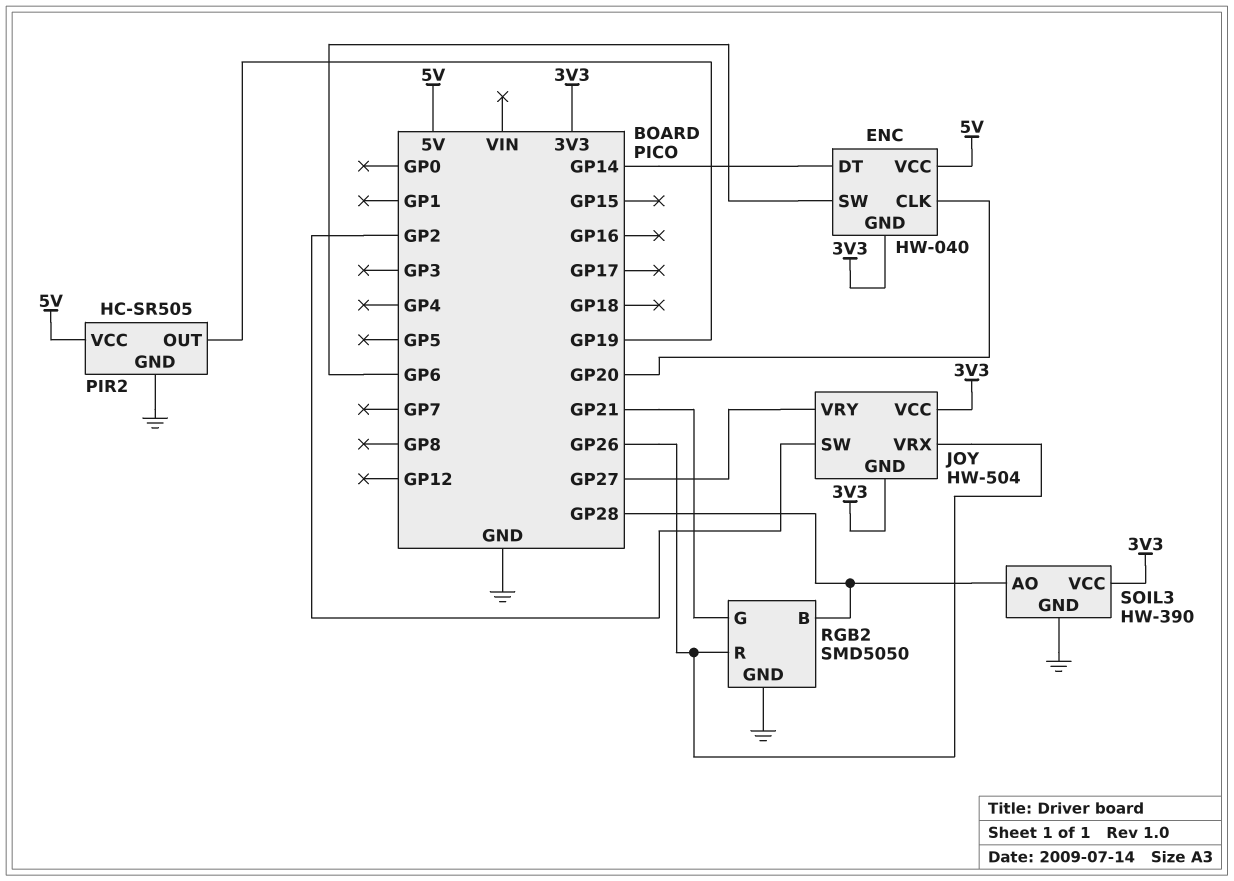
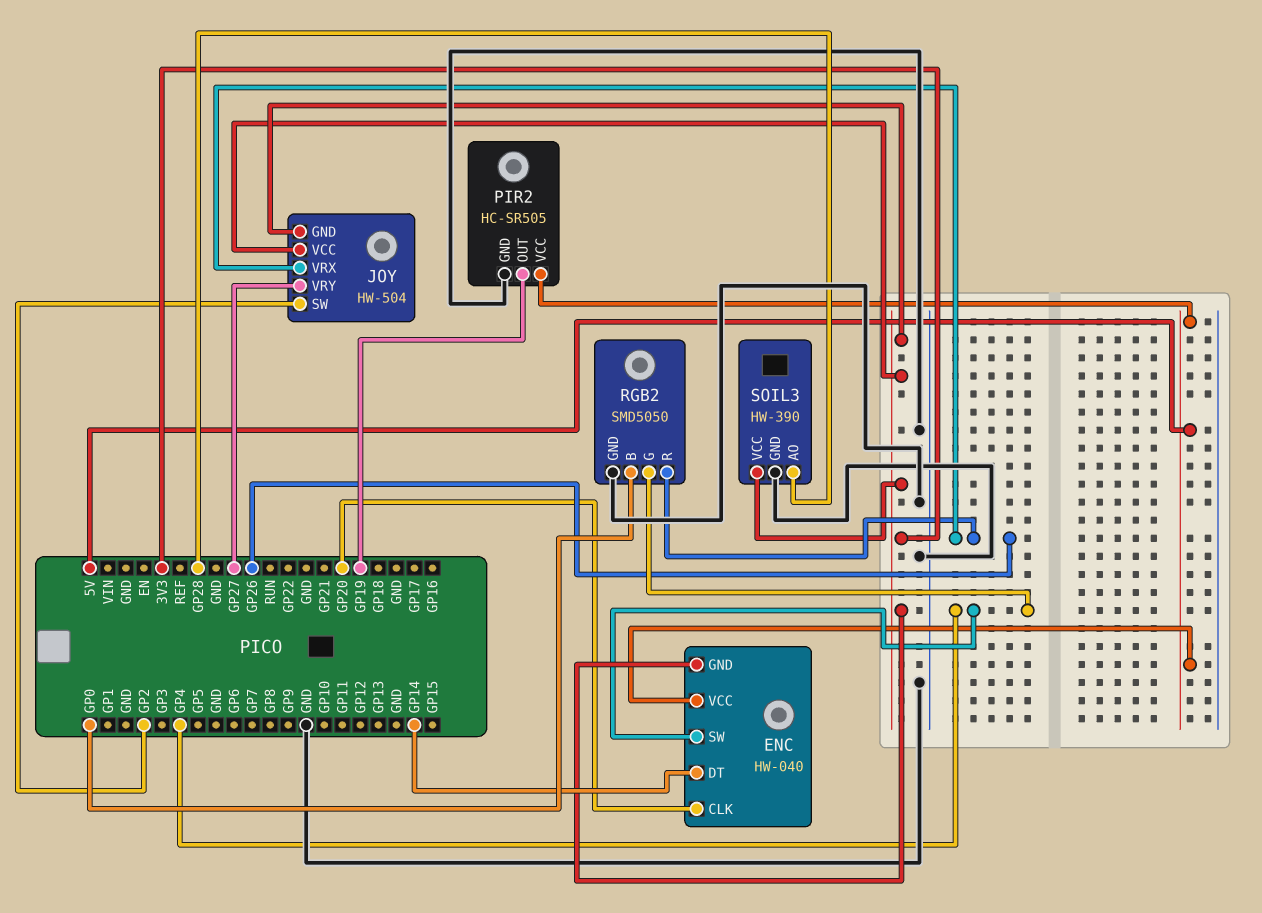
ENC pin SW: GP6 -> GP4
RGB2 pin B: GP28 -> GP0
RGB2 pin G: GP21 -> GP4

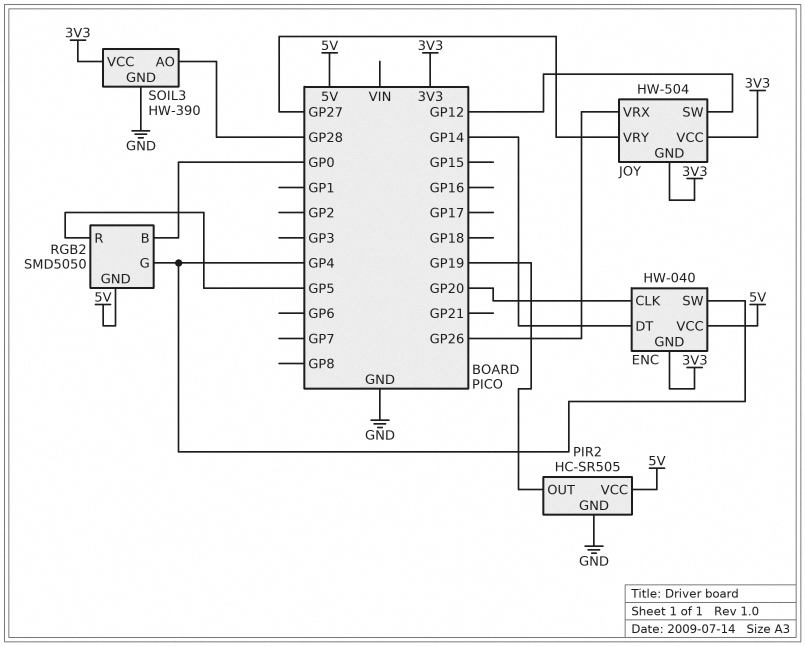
JOY pin SW: GP2 -> GP12
RGB2 pin GND: GND -> 5V
RGB2 pin R: GP26 -> GP5

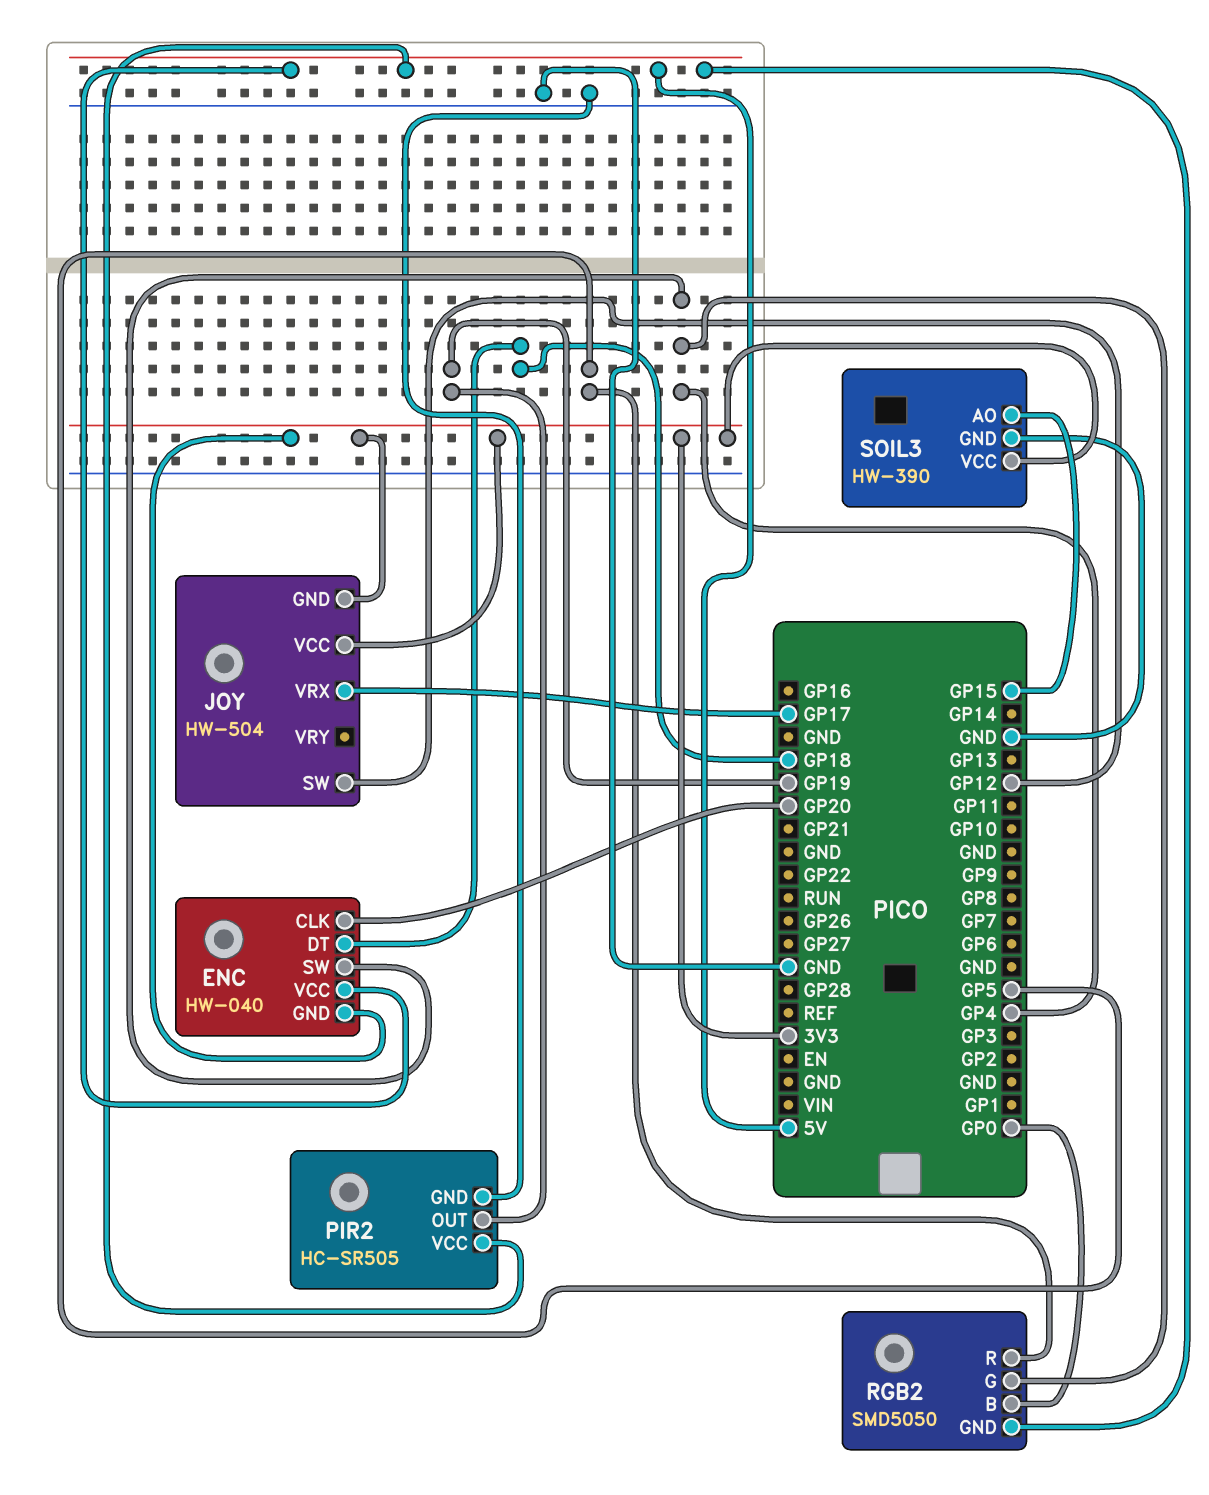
ENC pin DT: GP14 -> GP18
JOY pin VRX: GP26 -> GP17
JOY pin VRY: GP27 -> none
SOIL3 pin AO: GP28 -> GP15

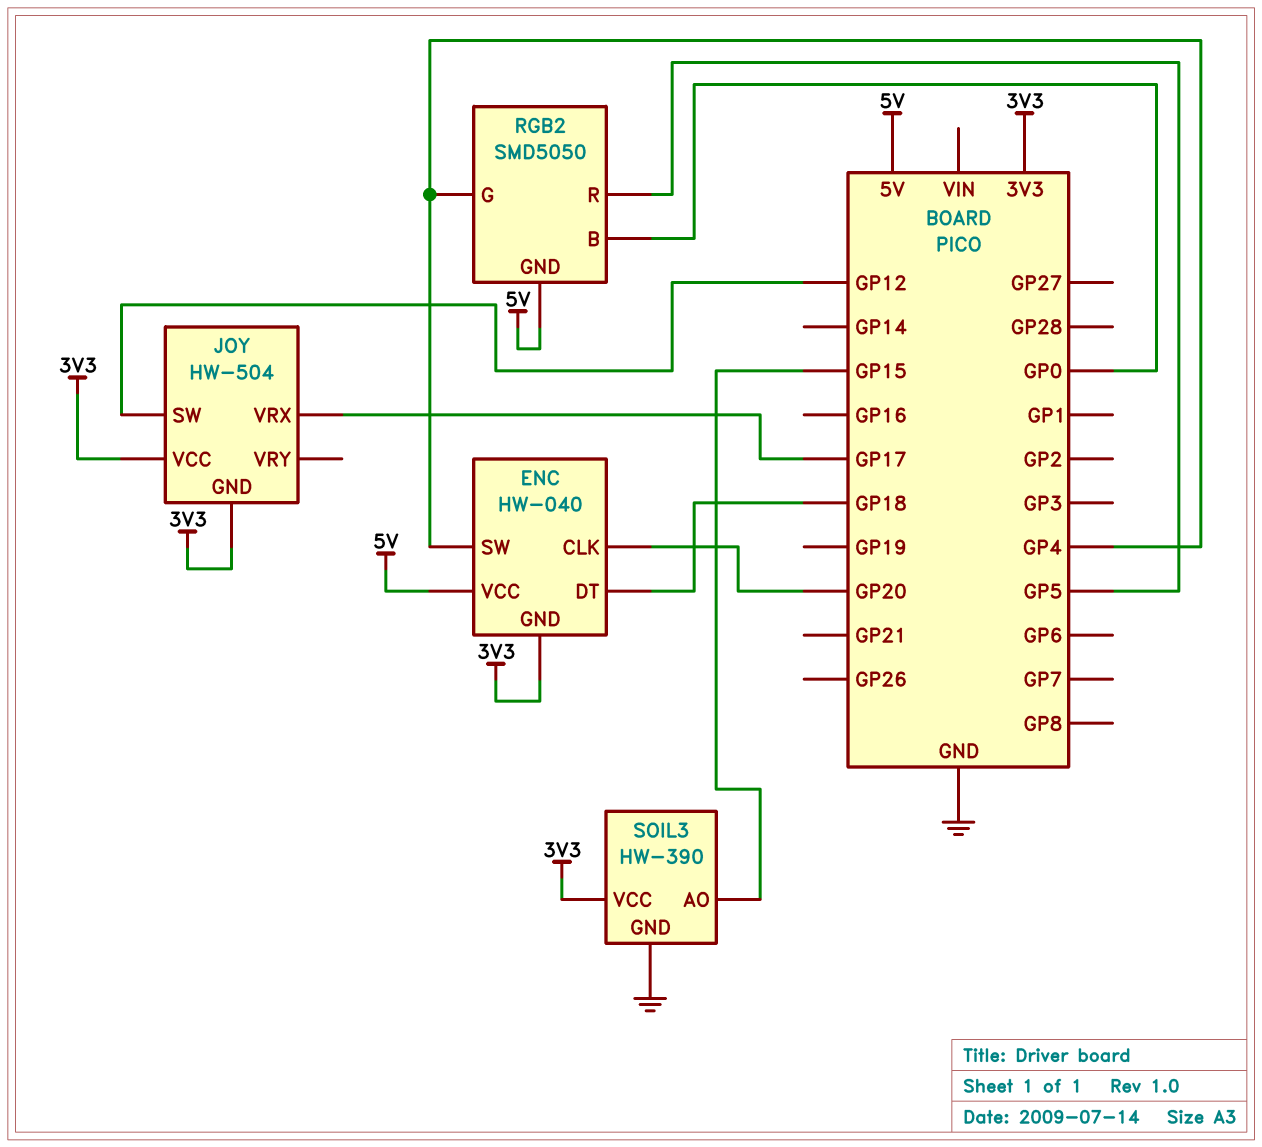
PIR2: HC-SR505 -> none
PIR2 pin GND: GND -> none
PIR2 pin OUT: GP19 -> none
PIR2 pin VCC: 5V -> none

